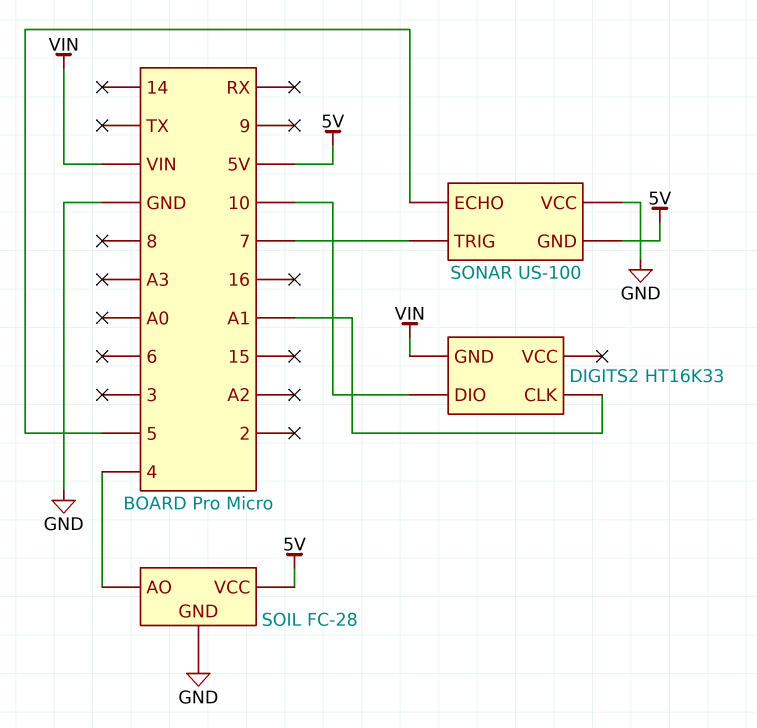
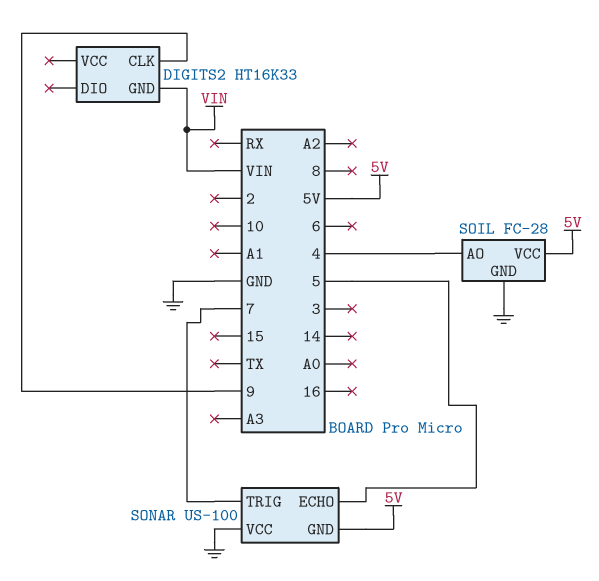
DIGITS2 pin CLK: A1 -> 9
DIGITS2 pin DIO: 10 -> none

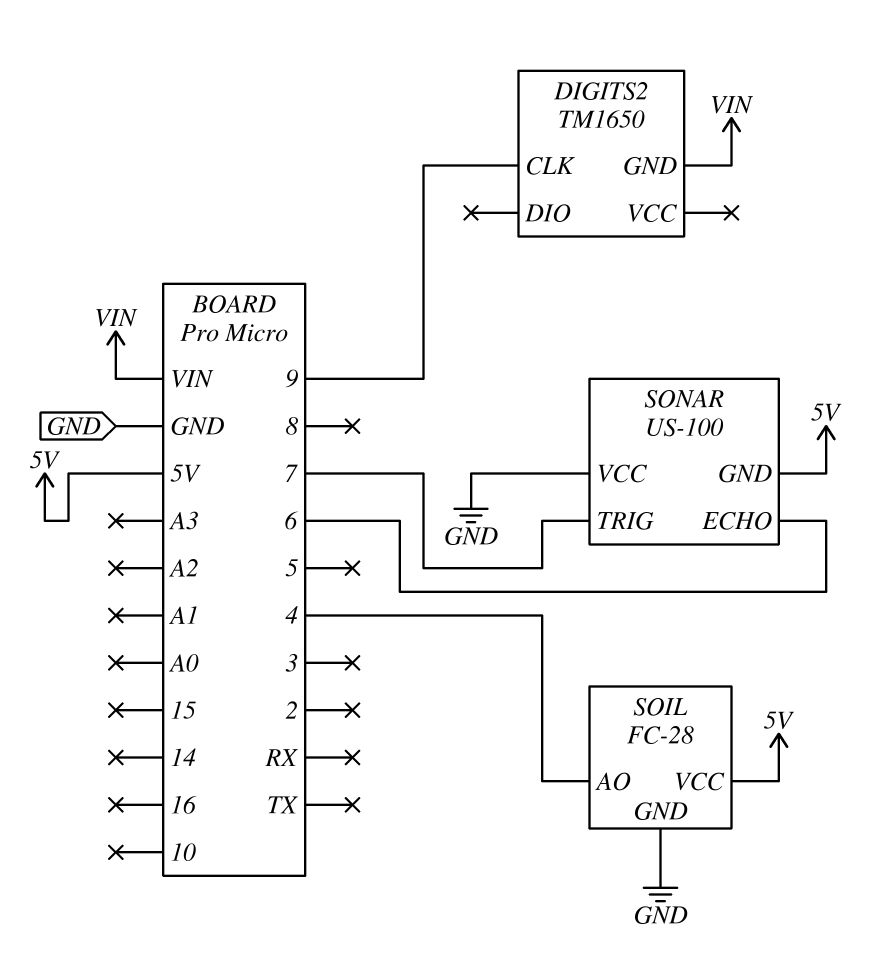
DIGITS2: HT16K33 -> TM1650
SONAR pin ECHO: 5 -> 6

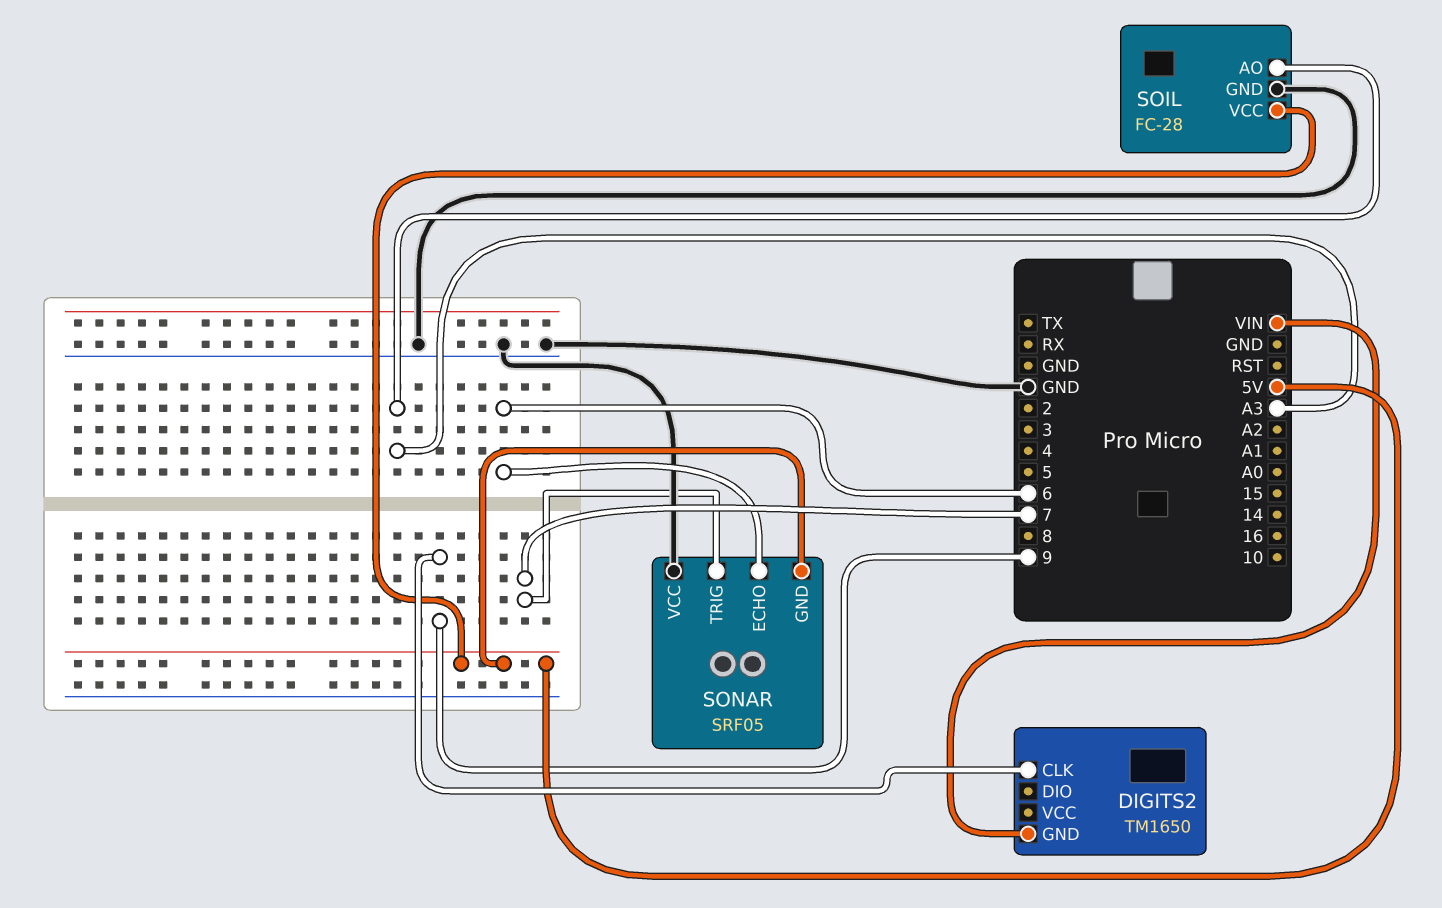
SOIL pin AO: 4 -> A3
SONAR: US-100 -> SRF05

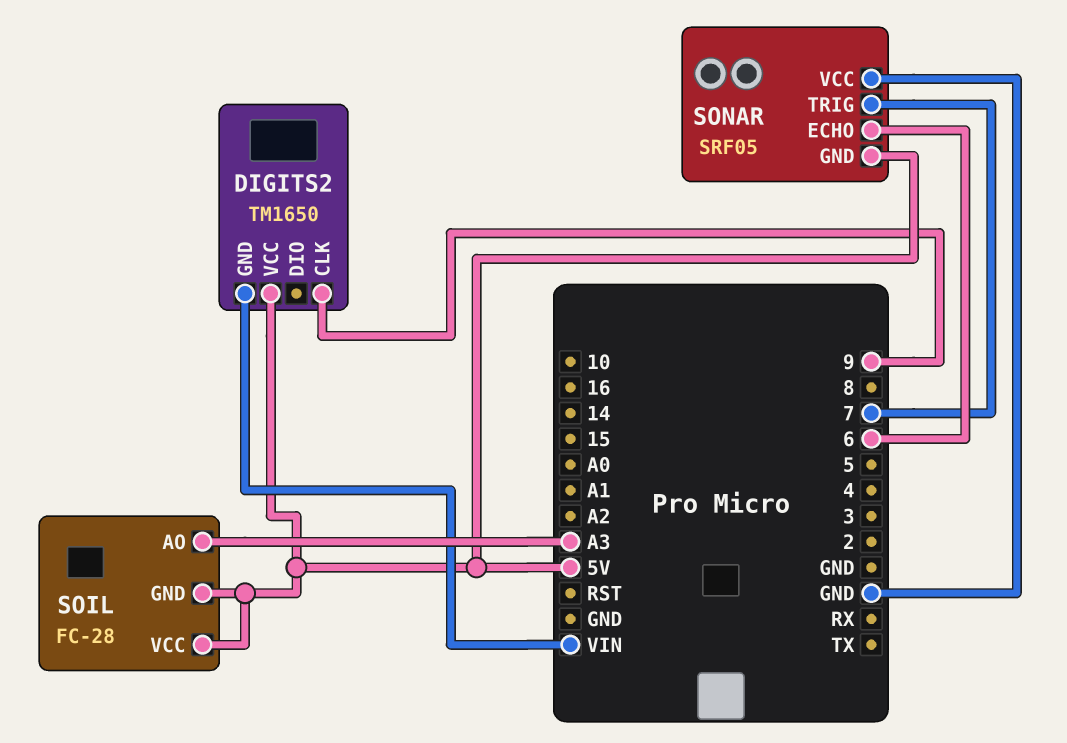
DIGITS2 pin VCC: none -> 5V
SOIL pin GND: GND -> 5V

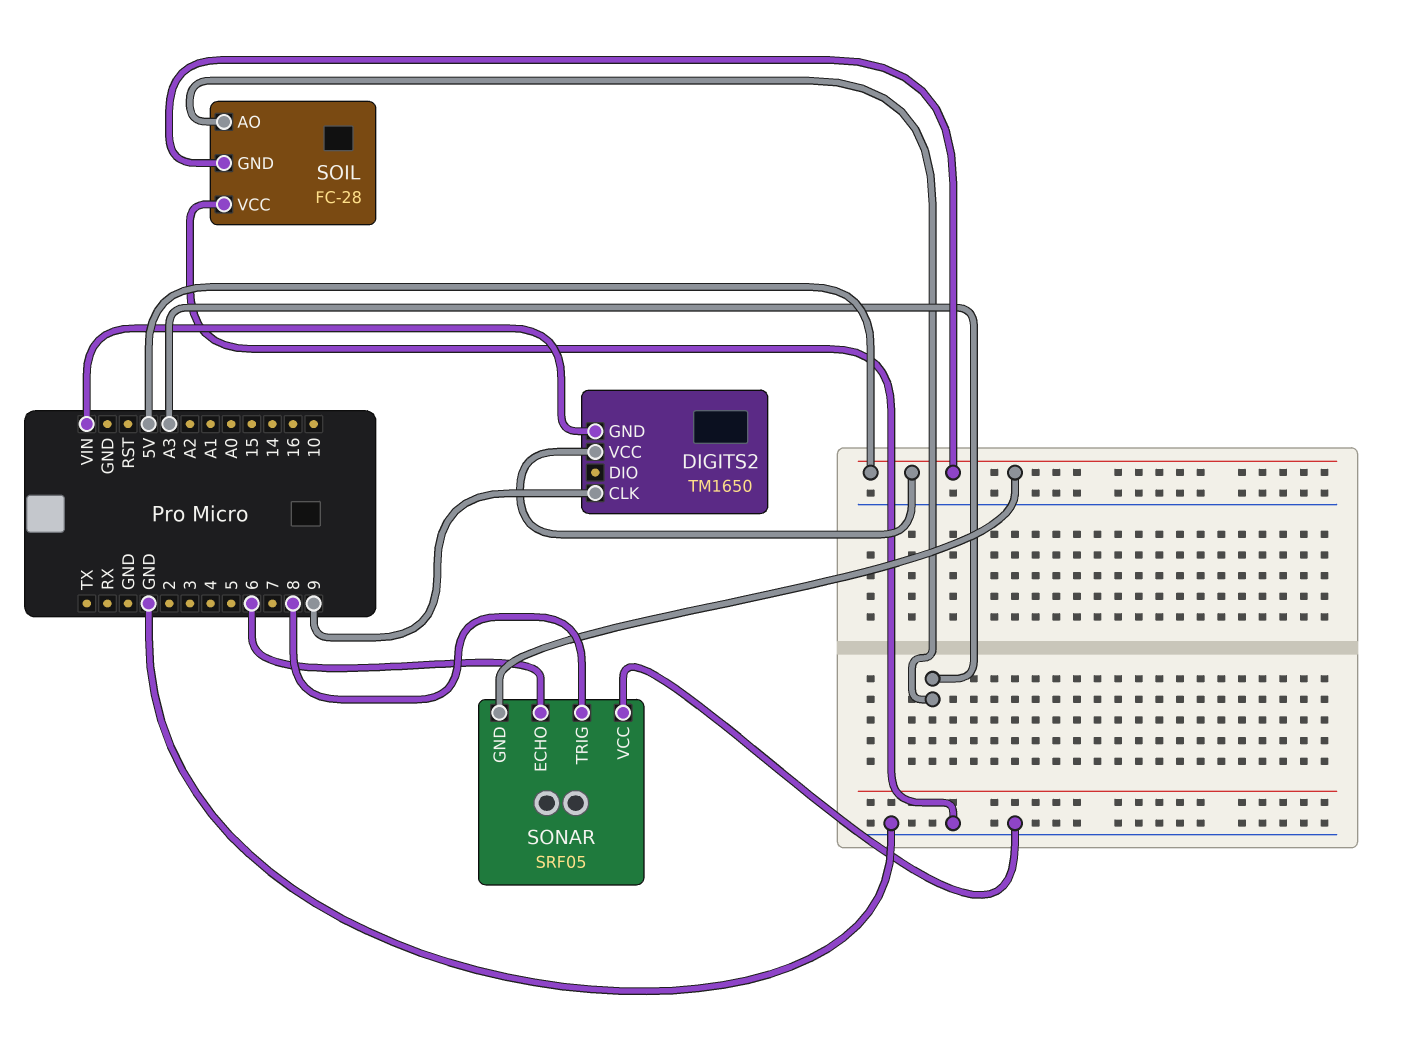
SOIL pin VCC: 5V -> GND
SONAR pin TRIG: 7 -> 8

